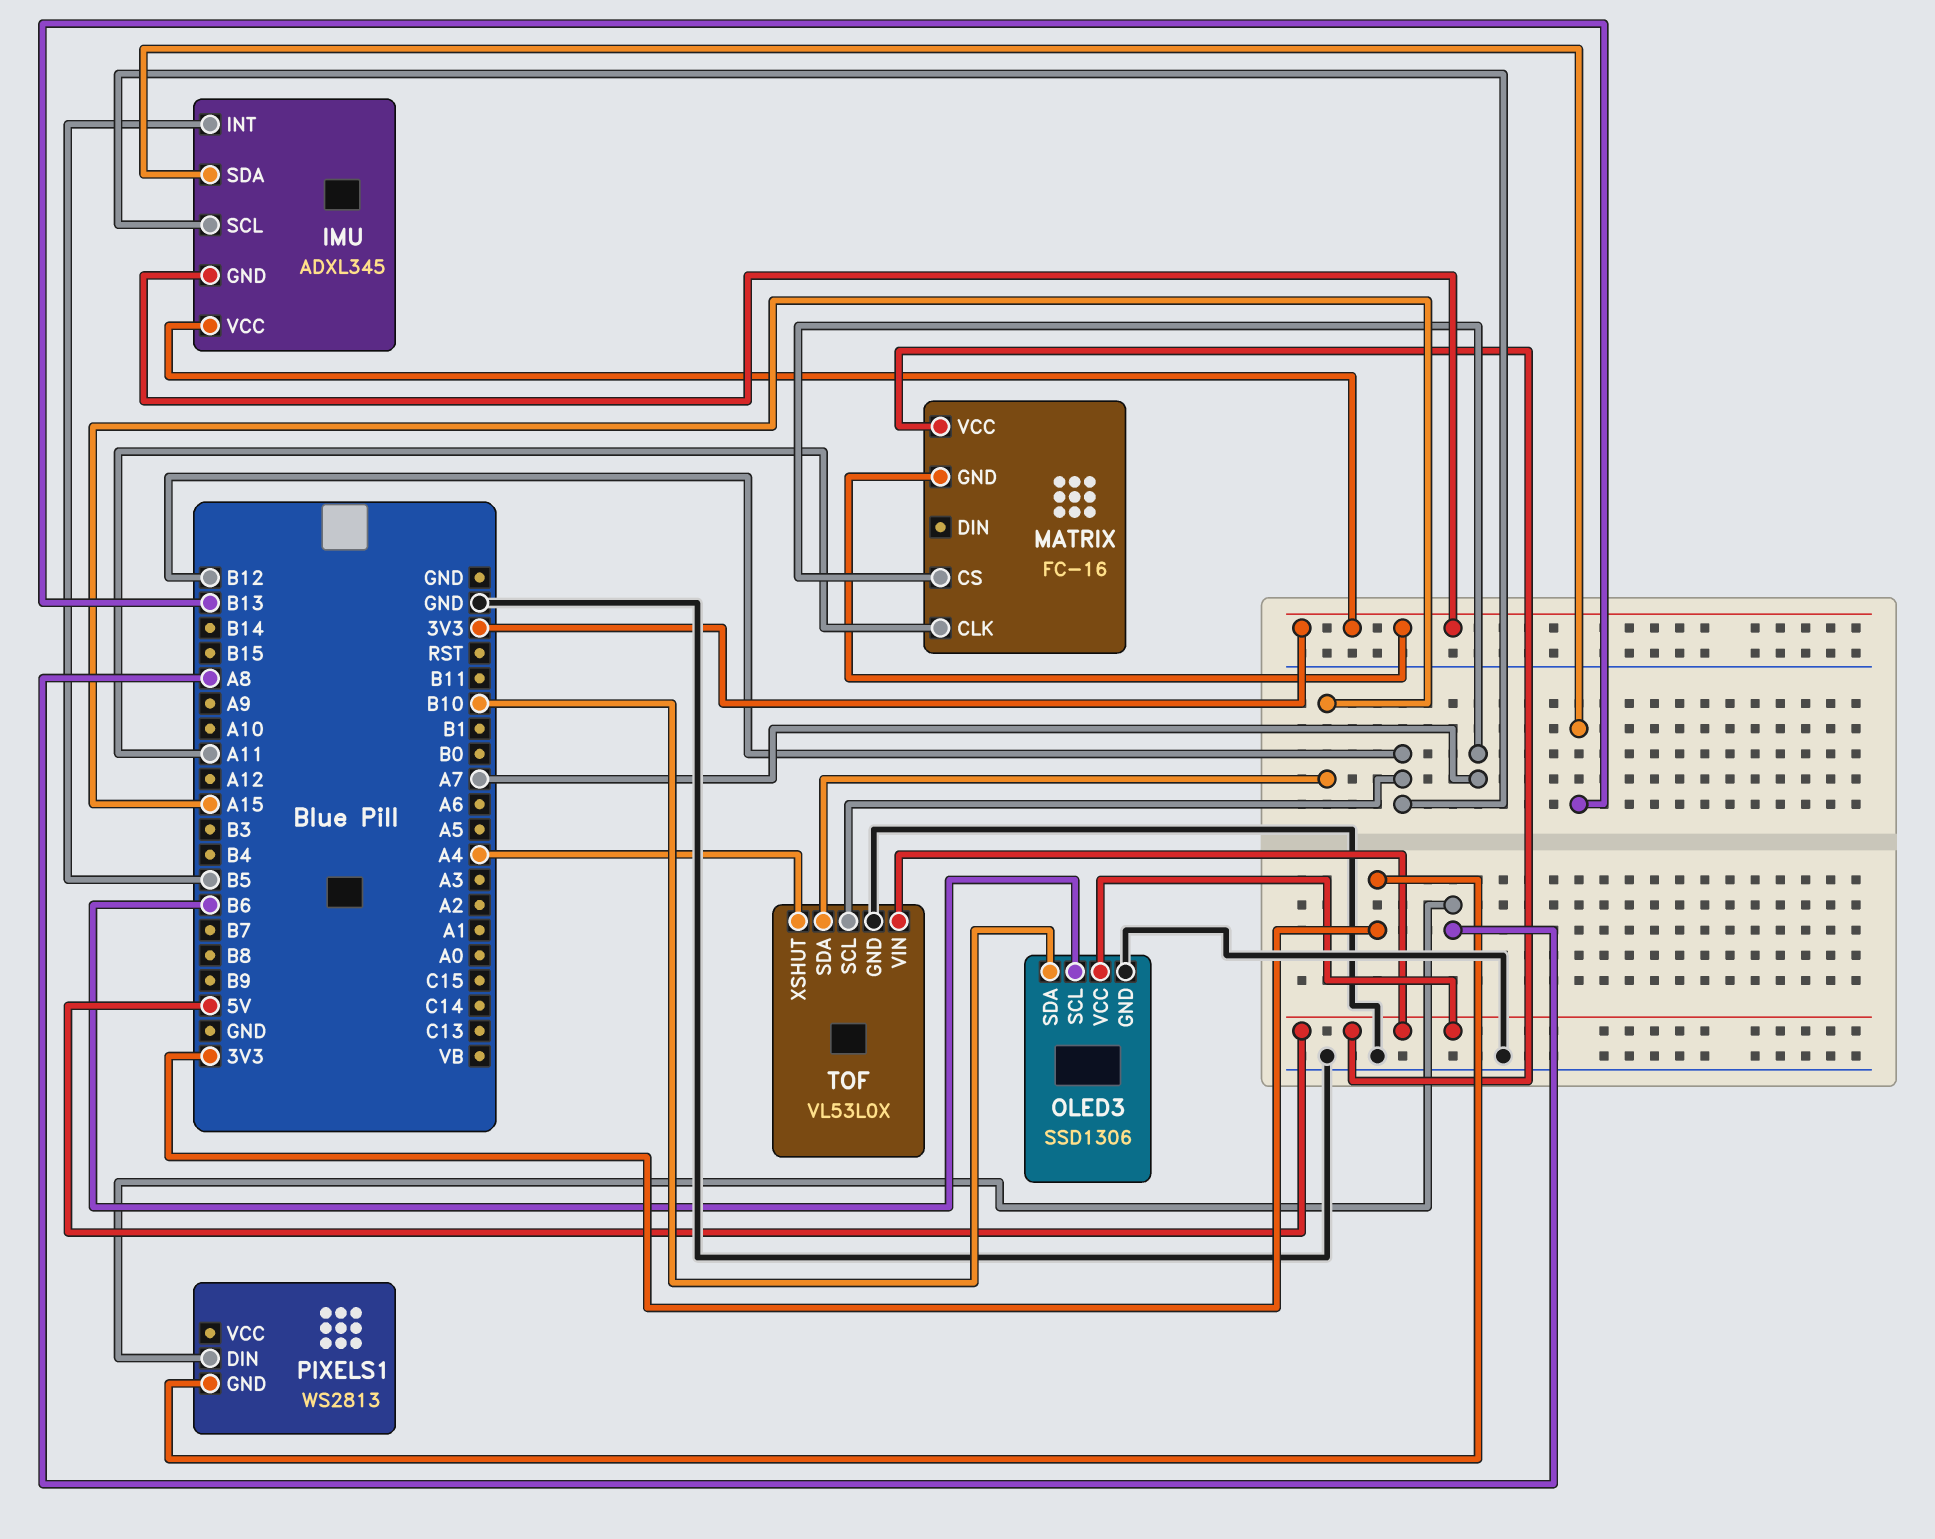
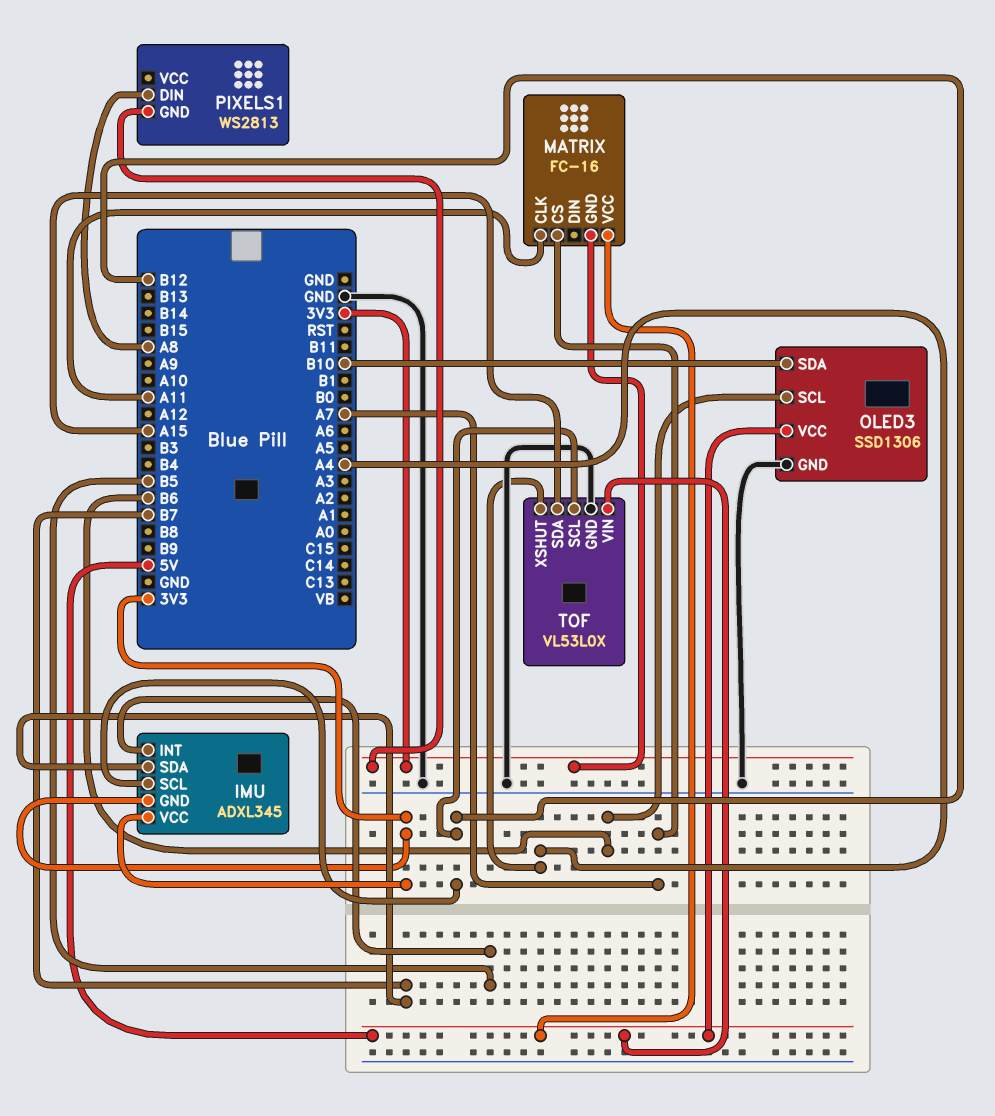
IMU pin SDA: B13 -> B7

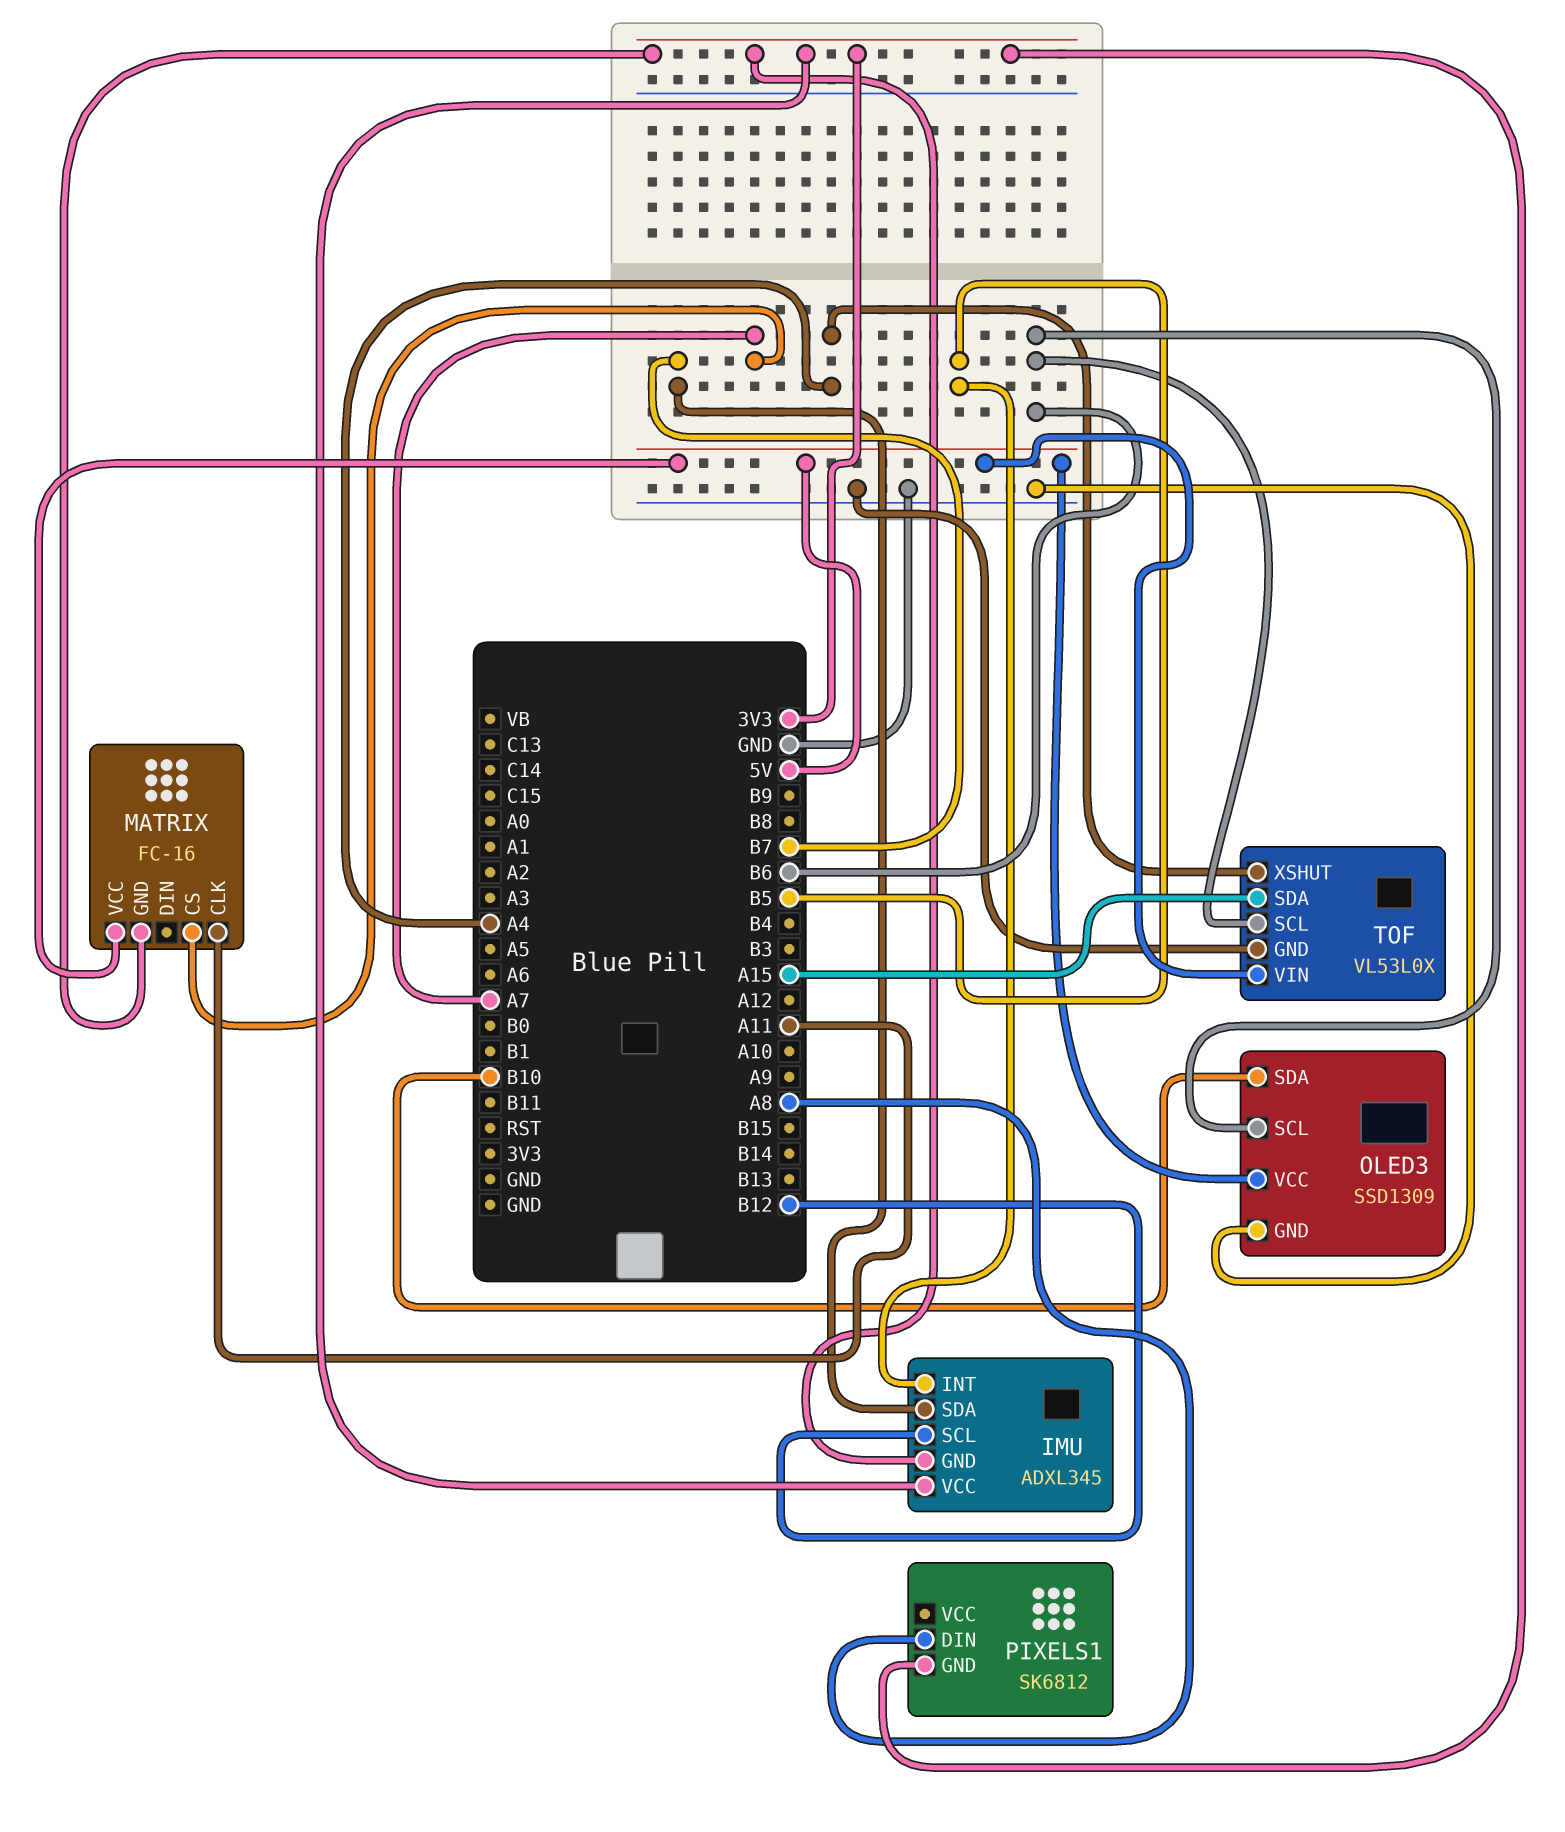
OLED3: SSD1306 -> SSD1309
PIXELS1: WS2813 -> SK6812
TOF pin SCL: B12 -> B6

